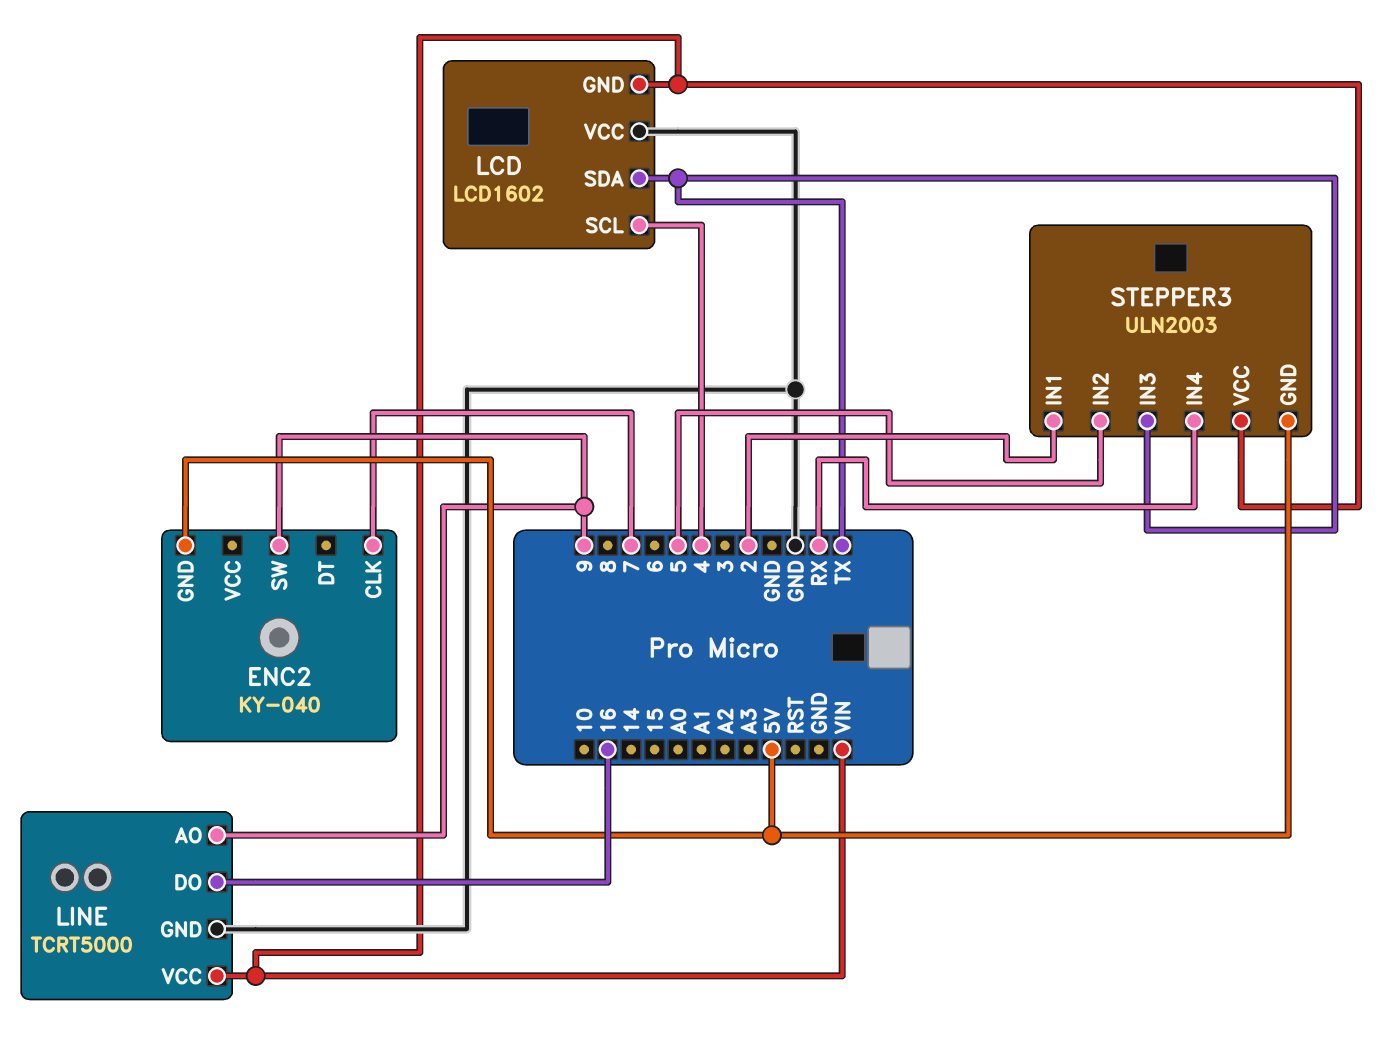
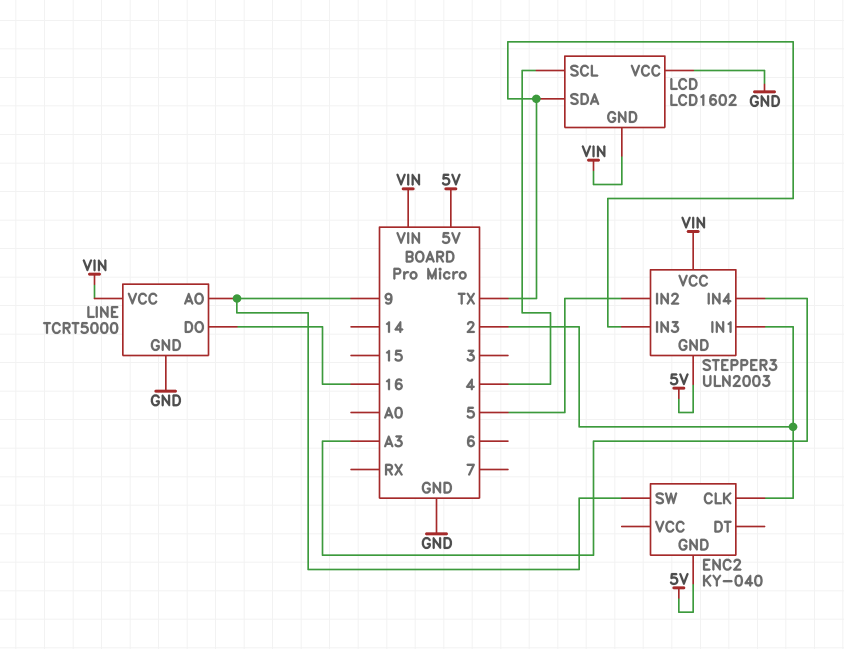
ENC2 pin CLK: 7 -> 2
STEPPER3 pin IN4: RX -> A3

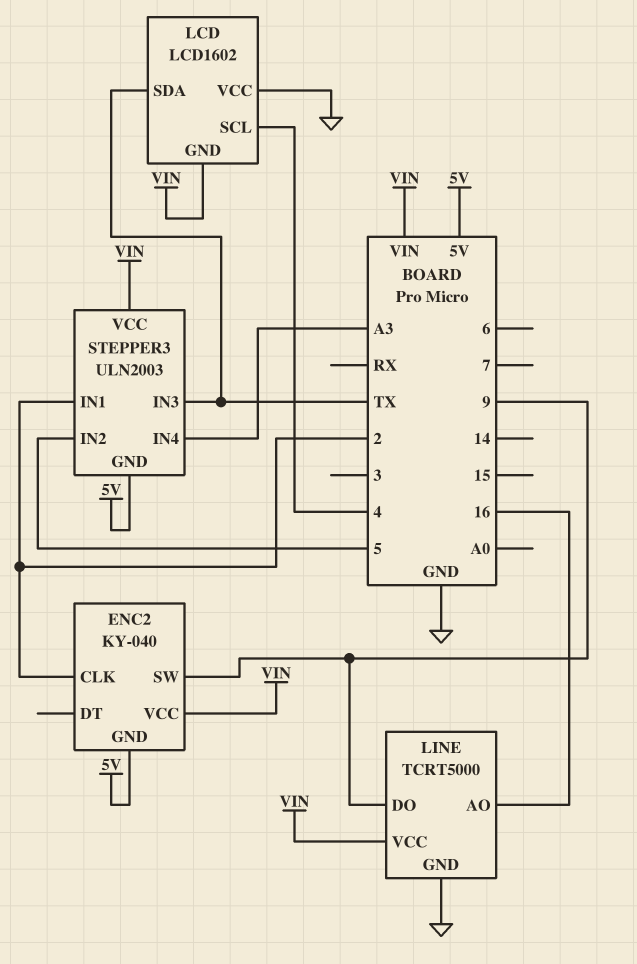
ENC2 pin VCC: none -> VIN
LINE pin AO: 9 -> 16
LINE pin DO: 16 -> 9

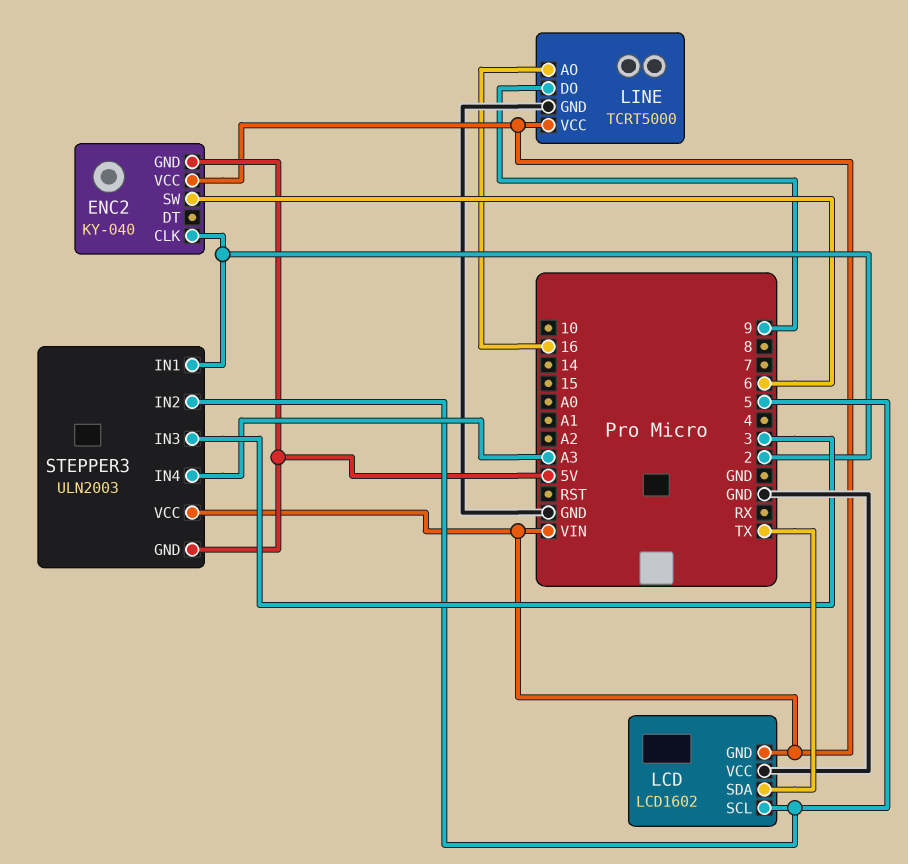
ENC2 pin SW: 9 -> 6
LCD pin SCL: 4 -> 5
STEPPER3 pin IN3: TX -> 3

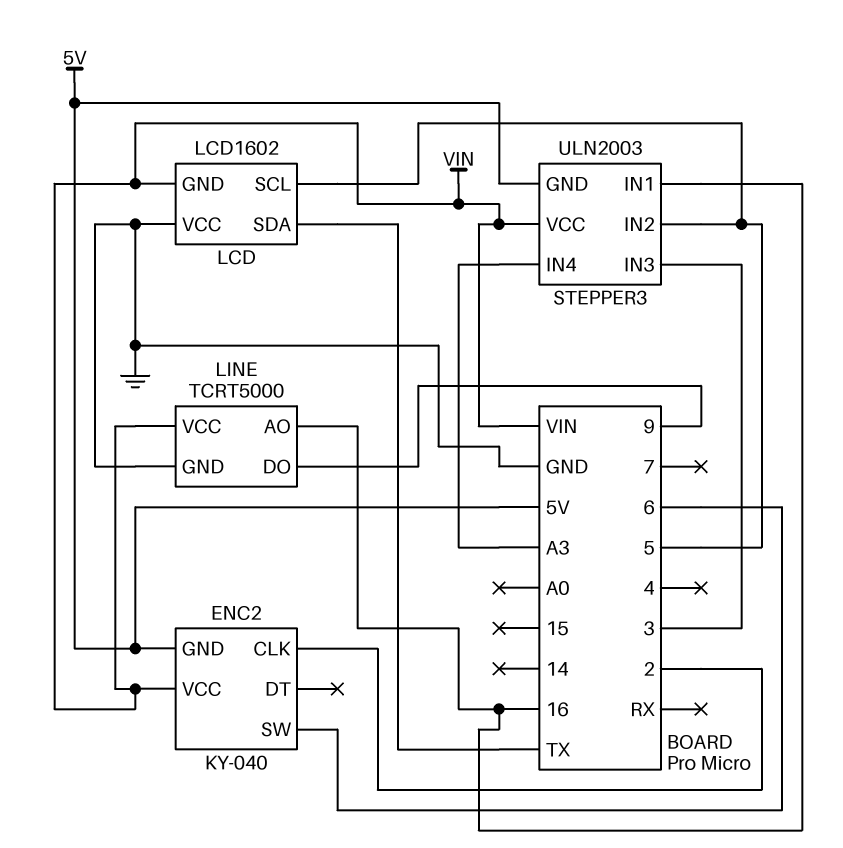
STEPPER3 pin IN1: 2 -> 16

